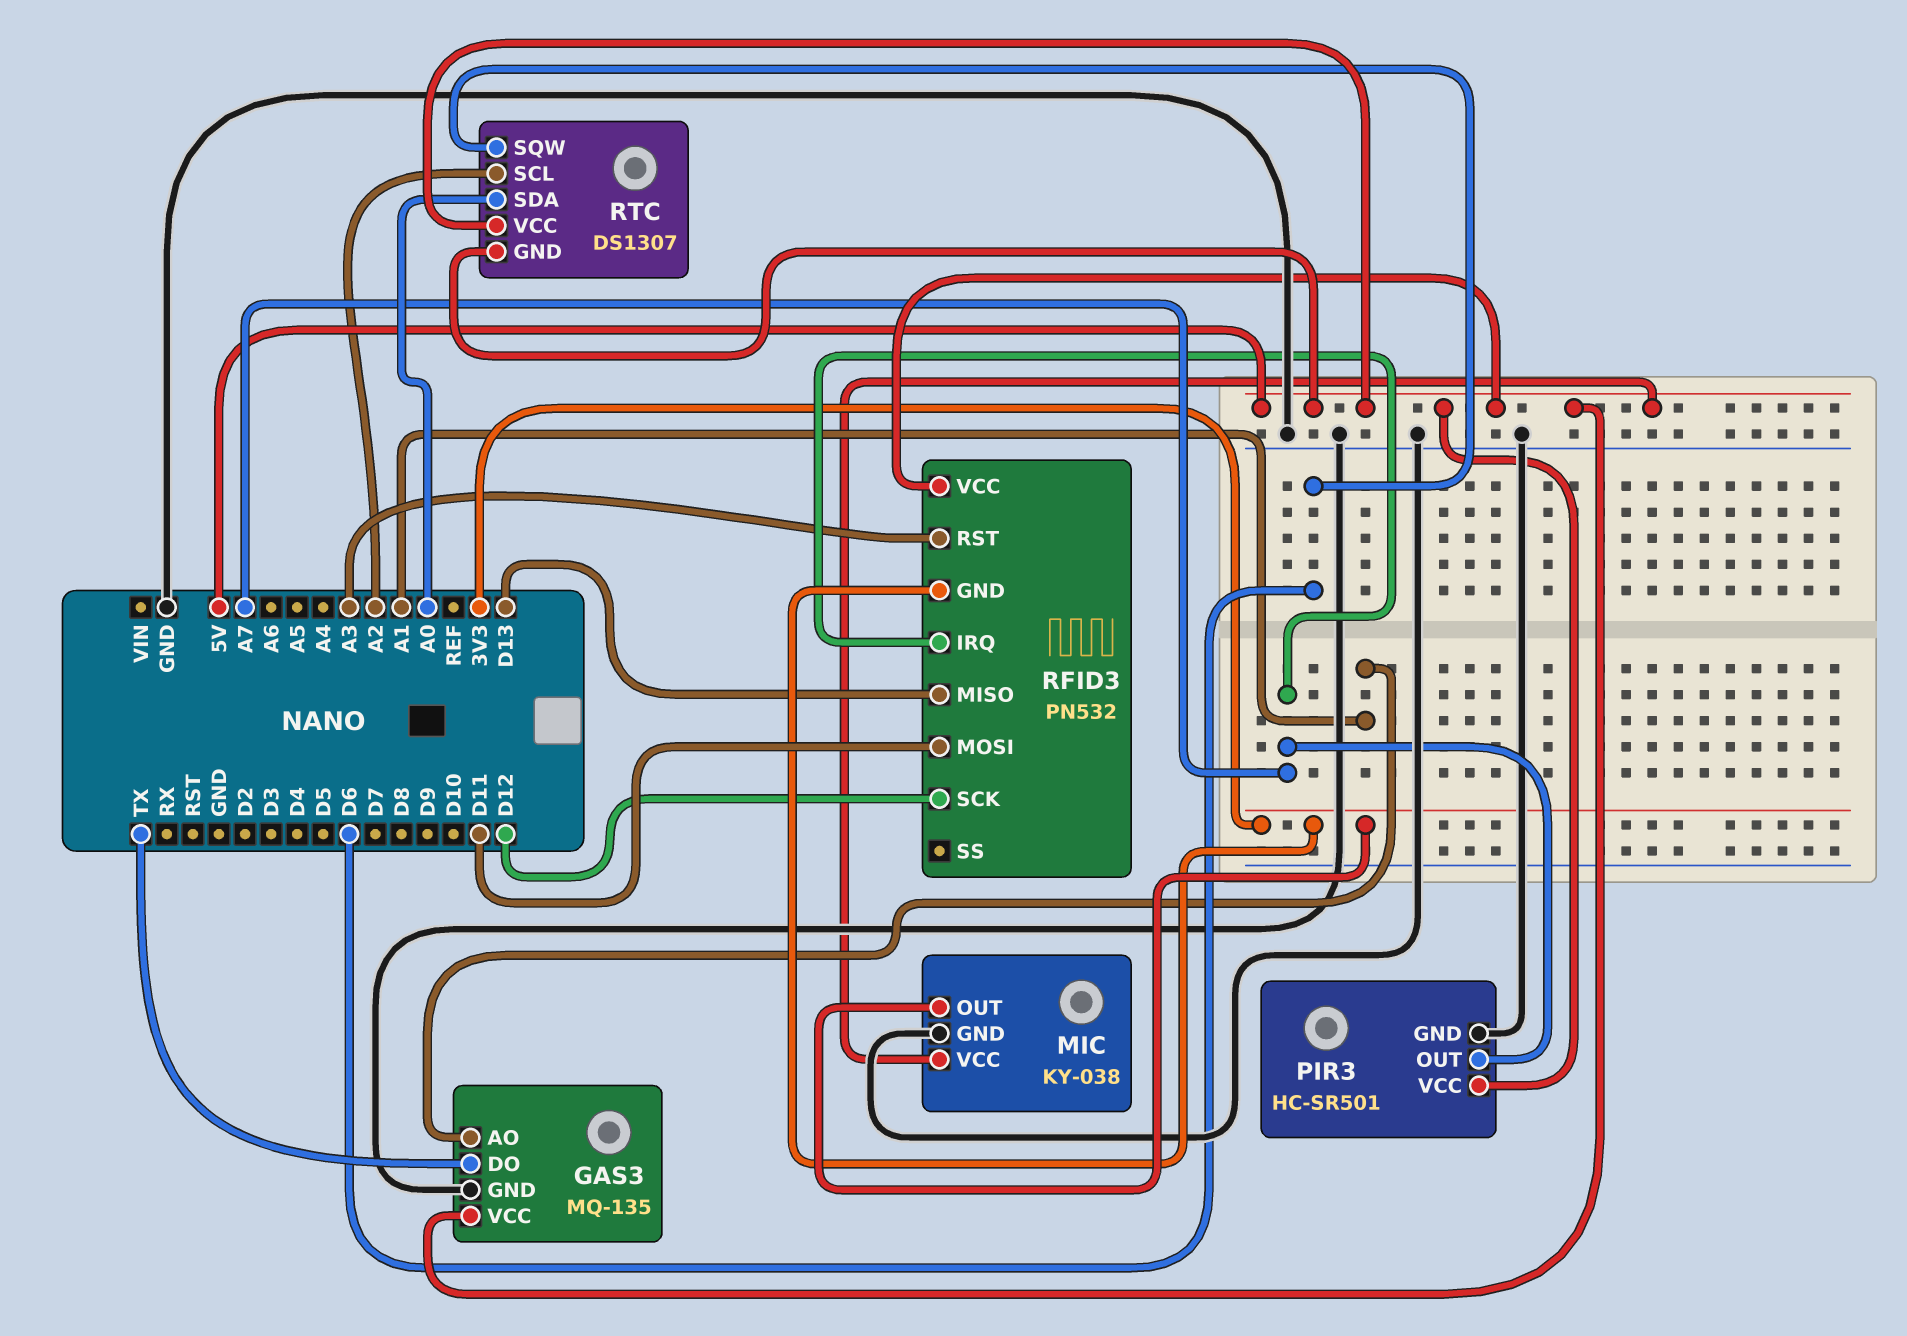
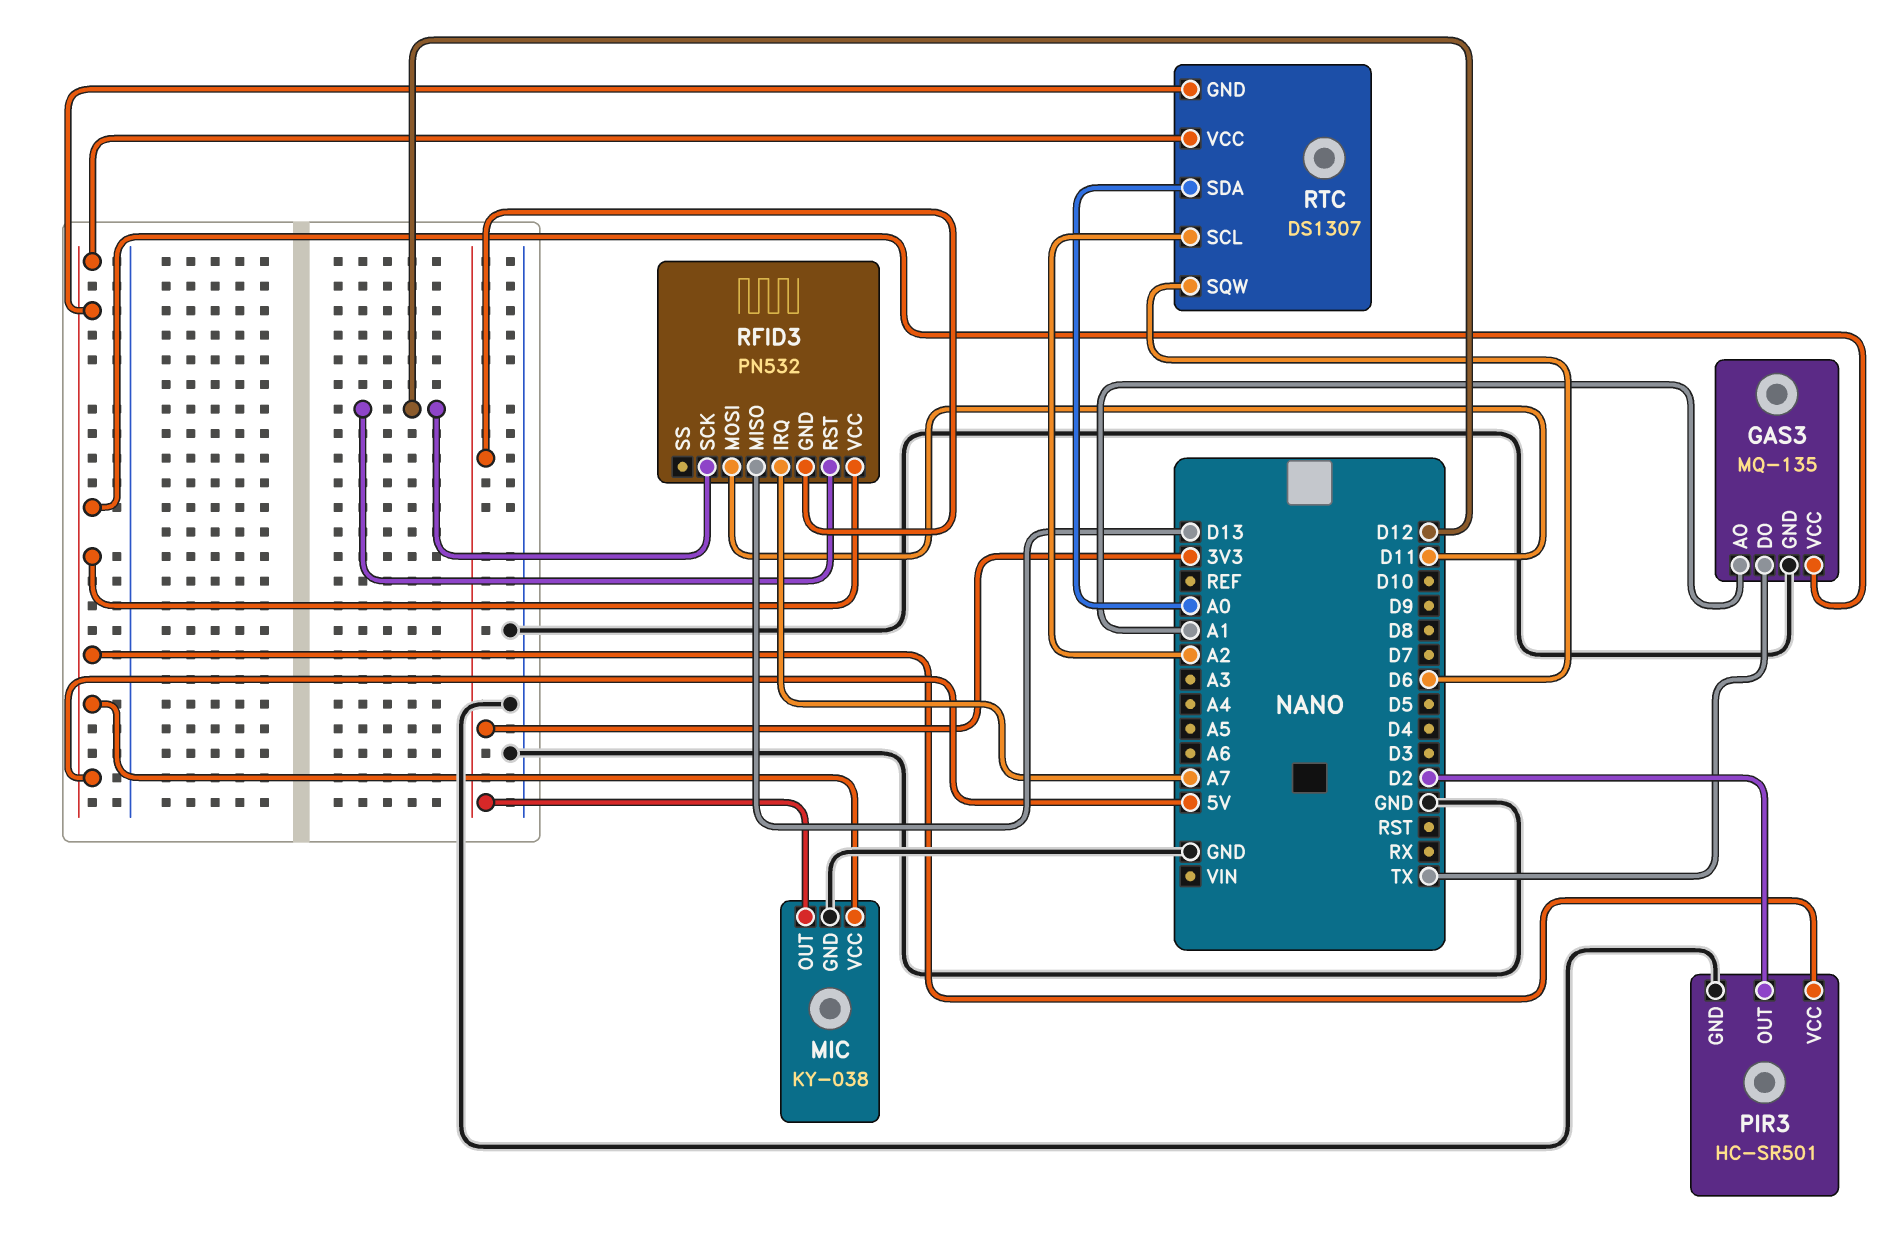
PIR3 pin OUT: A7 -> D2
RFID3 pin RST: A3 -> D12

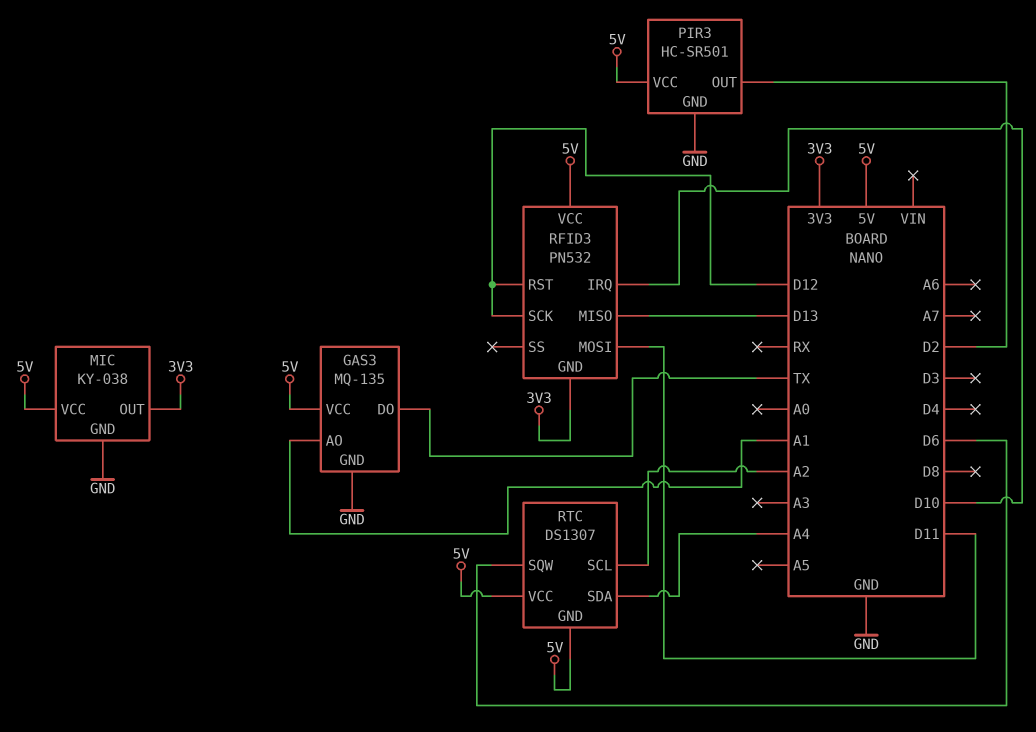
RFID3 pin IRQ: A7 -> D10
RTC pin SDA: A0 -> A4

